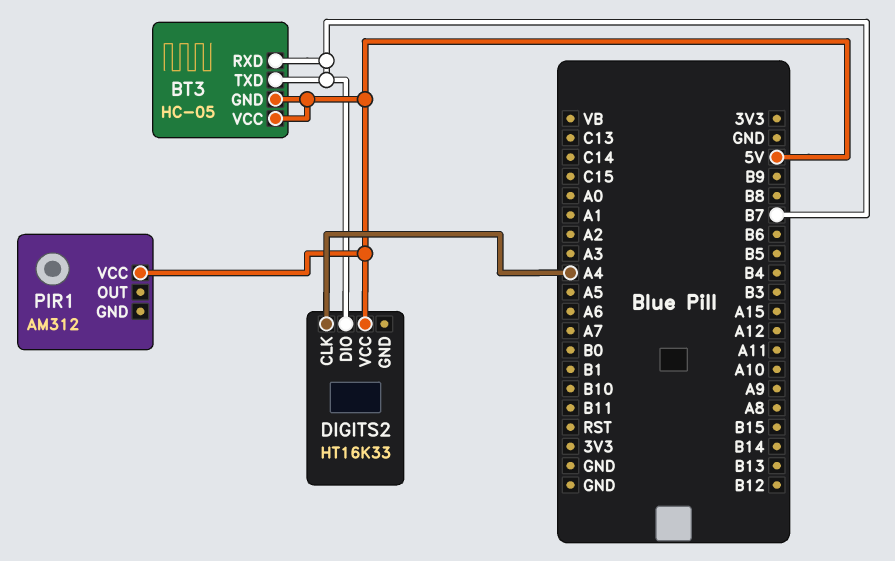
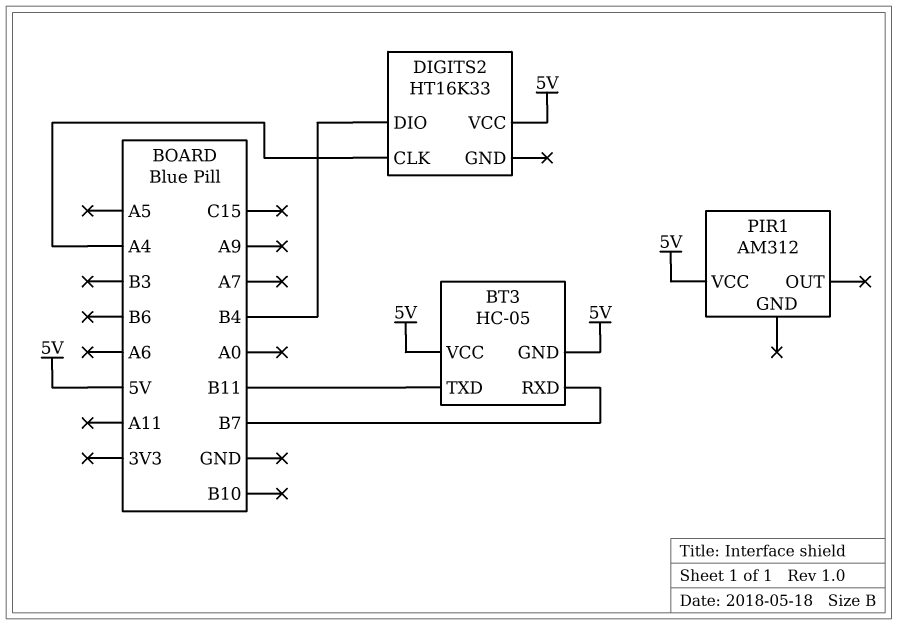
BT3 pin TXD: B7 -> B11
DIGITS2 pin DIO: B7 -> B4

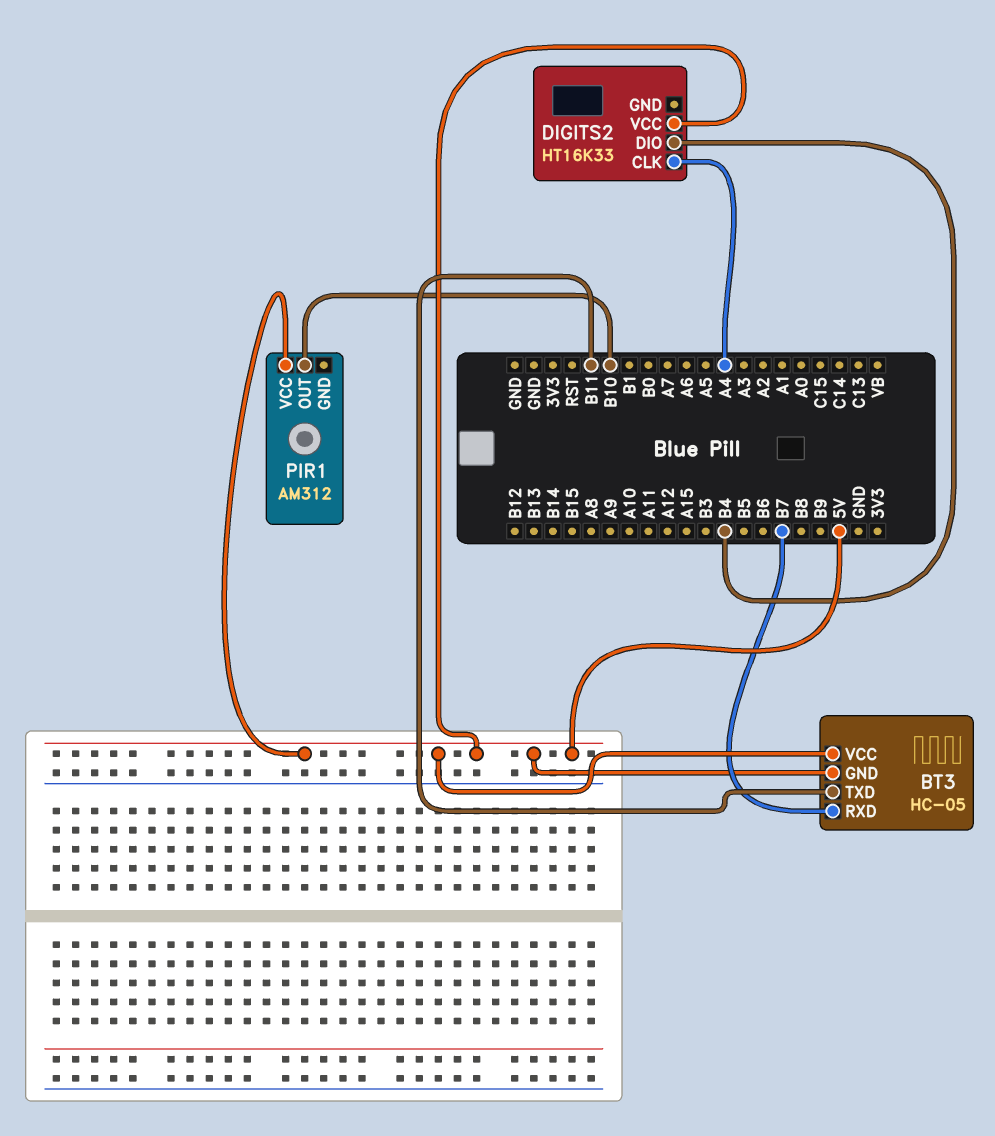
PIR1 pin OUT: none -> B10

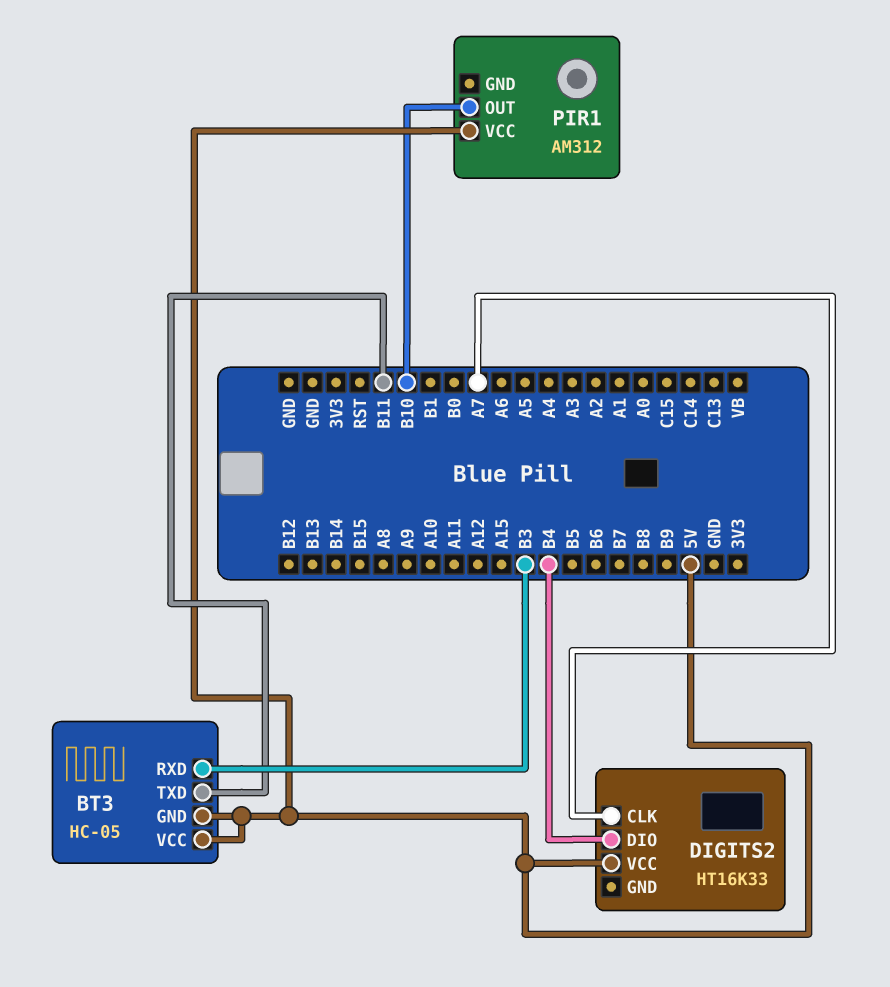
BT3 pin RXD: B7 -> B3
DIGITS2 pin CLK: A4 -> A7

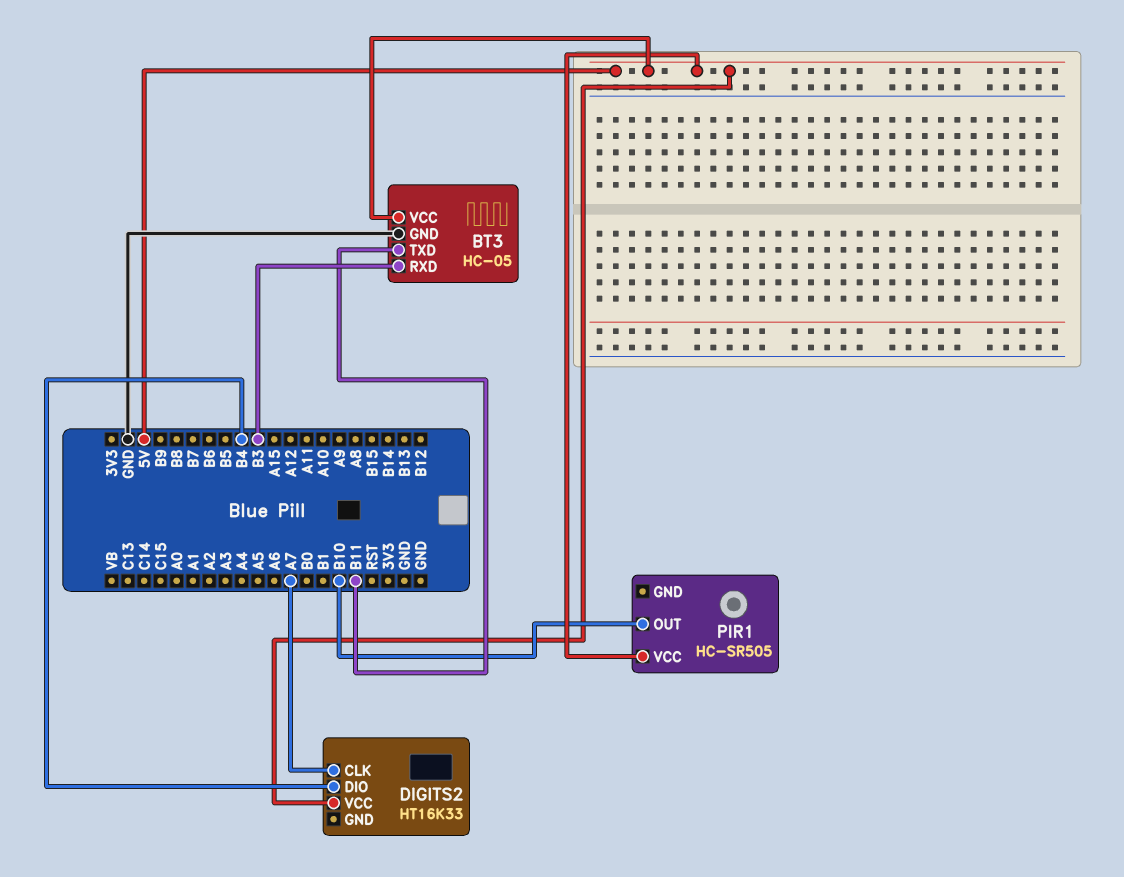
BT3 pin GND: 5V -> GND
PIR1: AM312 -> HC-SR505

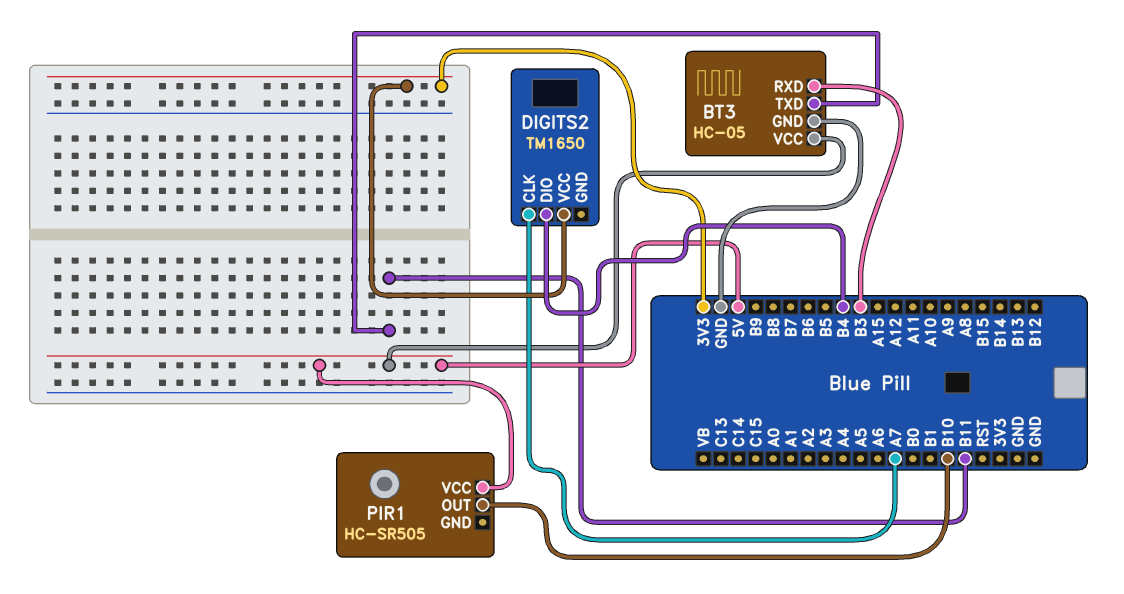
DIGITS2: HT16K33 -> TM1650
DIGITS2 pin VCC: 5V -> 3V3

